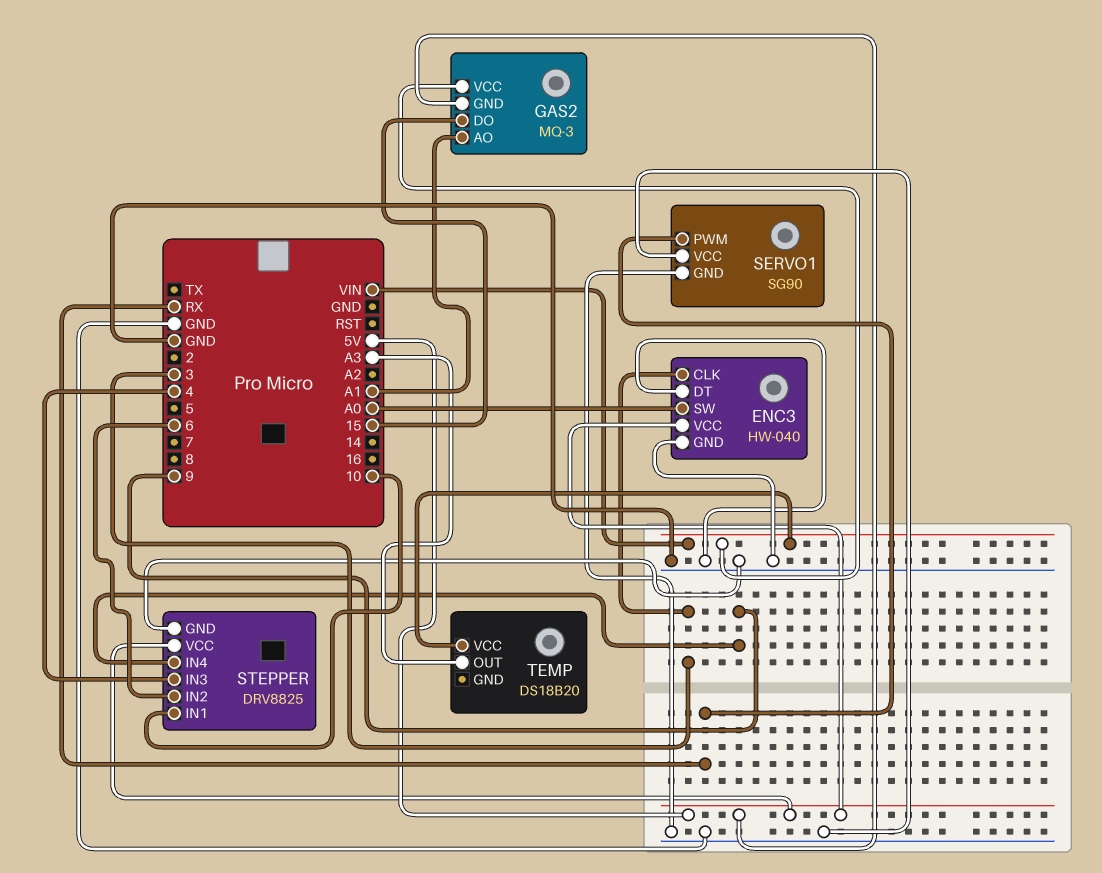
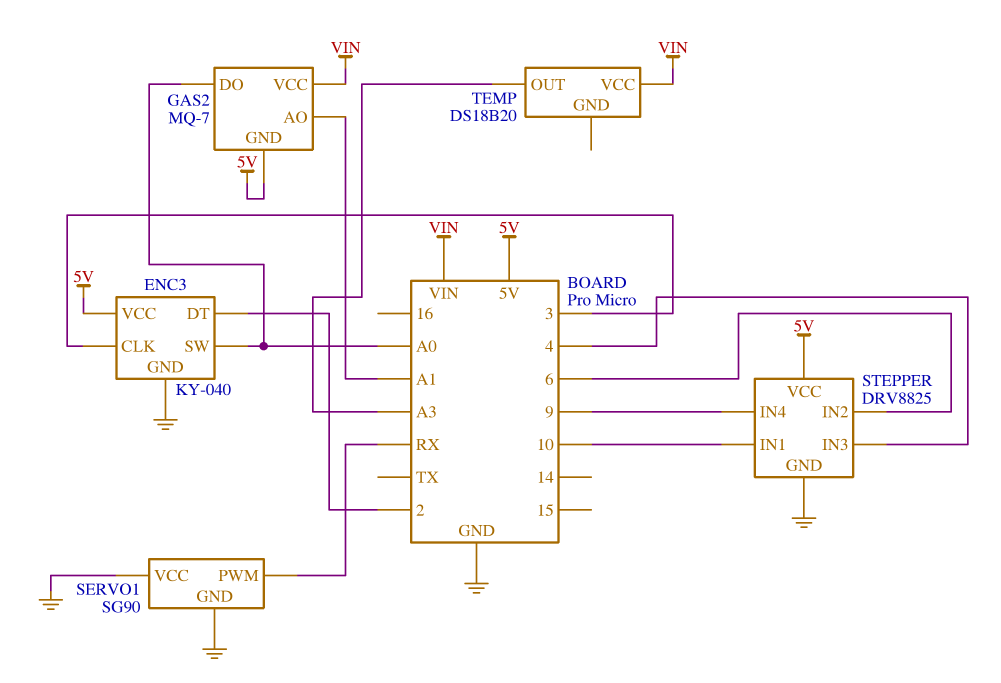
ENC3: HW-040 -> KY-040
ENC3 pin DT: GND -> 2
GAS2: MQ-3 -> MQ-7
GAS2 pin DO: 15 -> A0

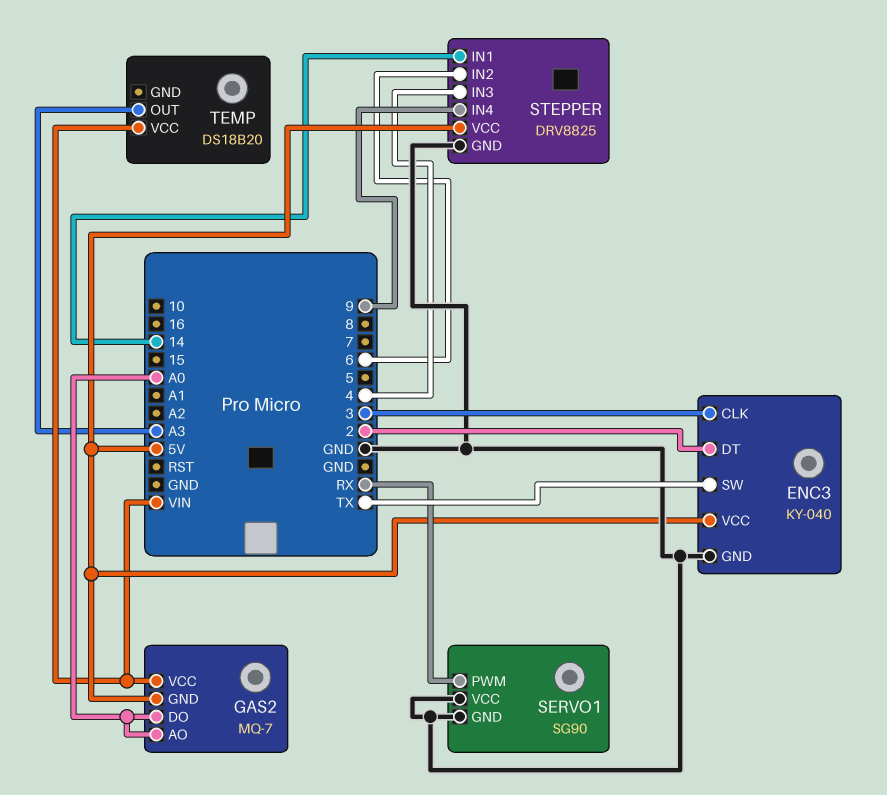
ENC3 pin SW: A0 -> TX
GAS2 pin AO: A1 -> A0
STEPPER pin IN1: 10 -> 14

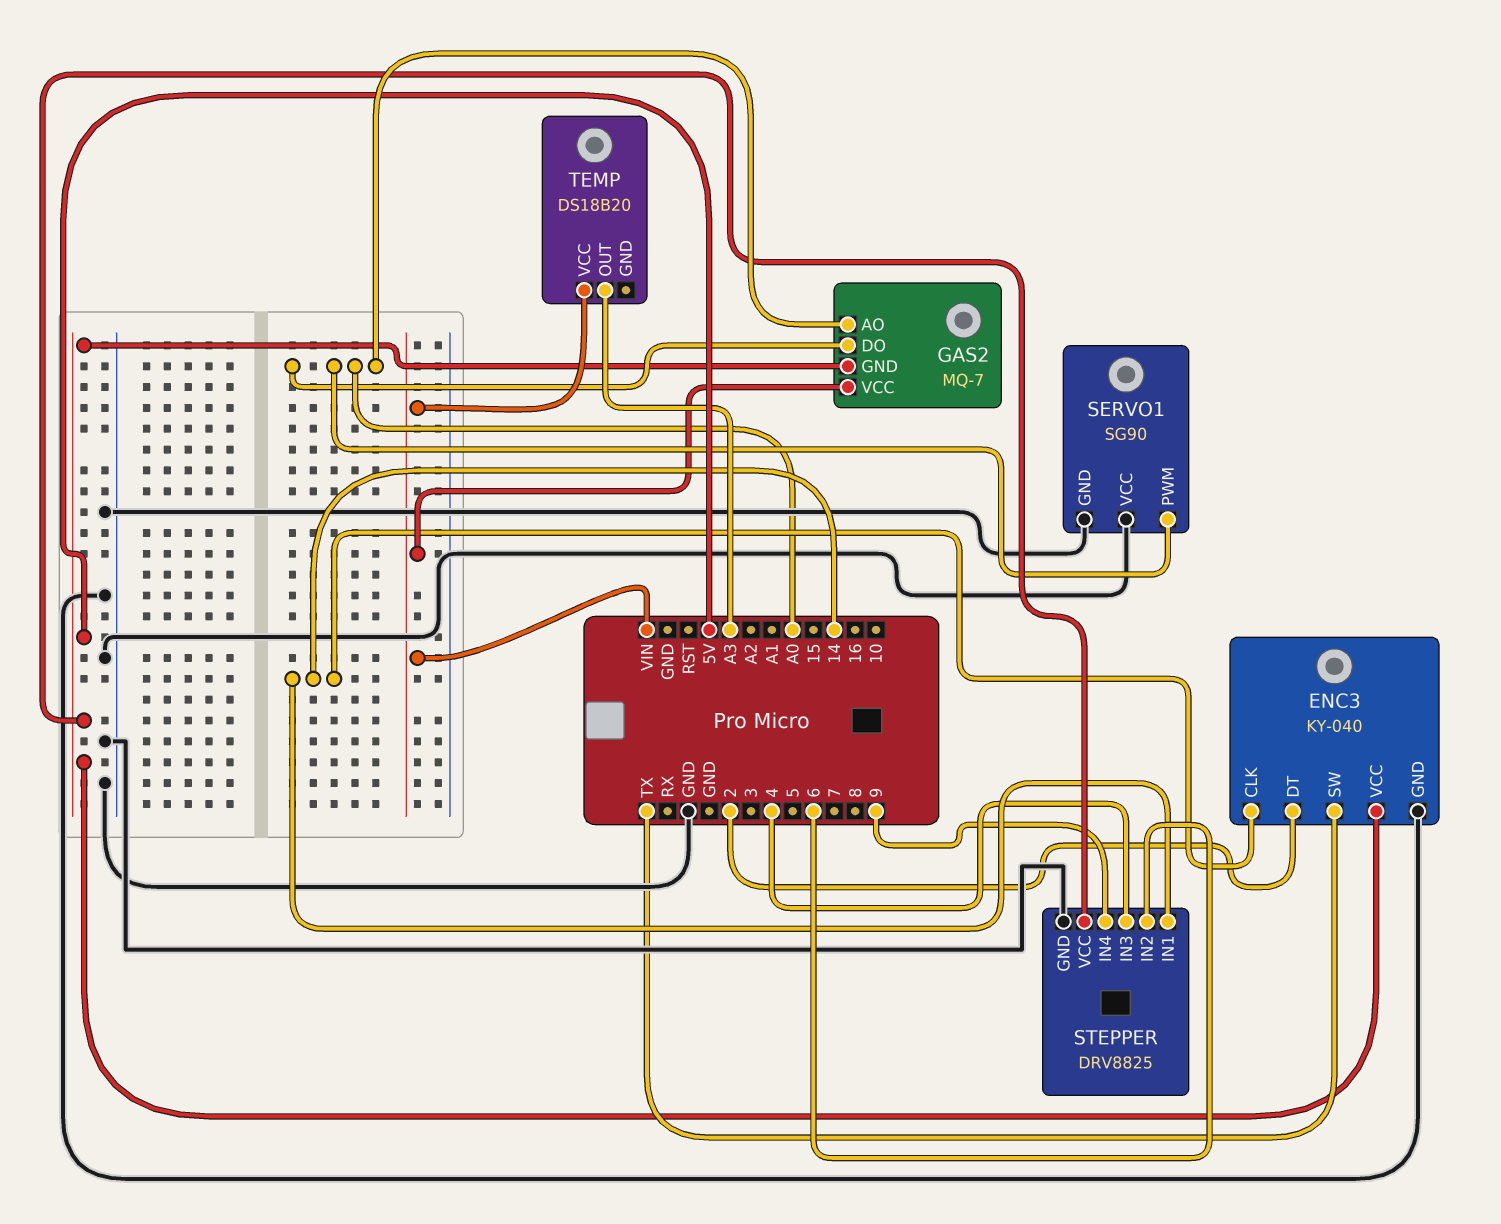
ENC3 pin CLK: 3 -> 14
SERVO1 pin PWM: RX -> A0

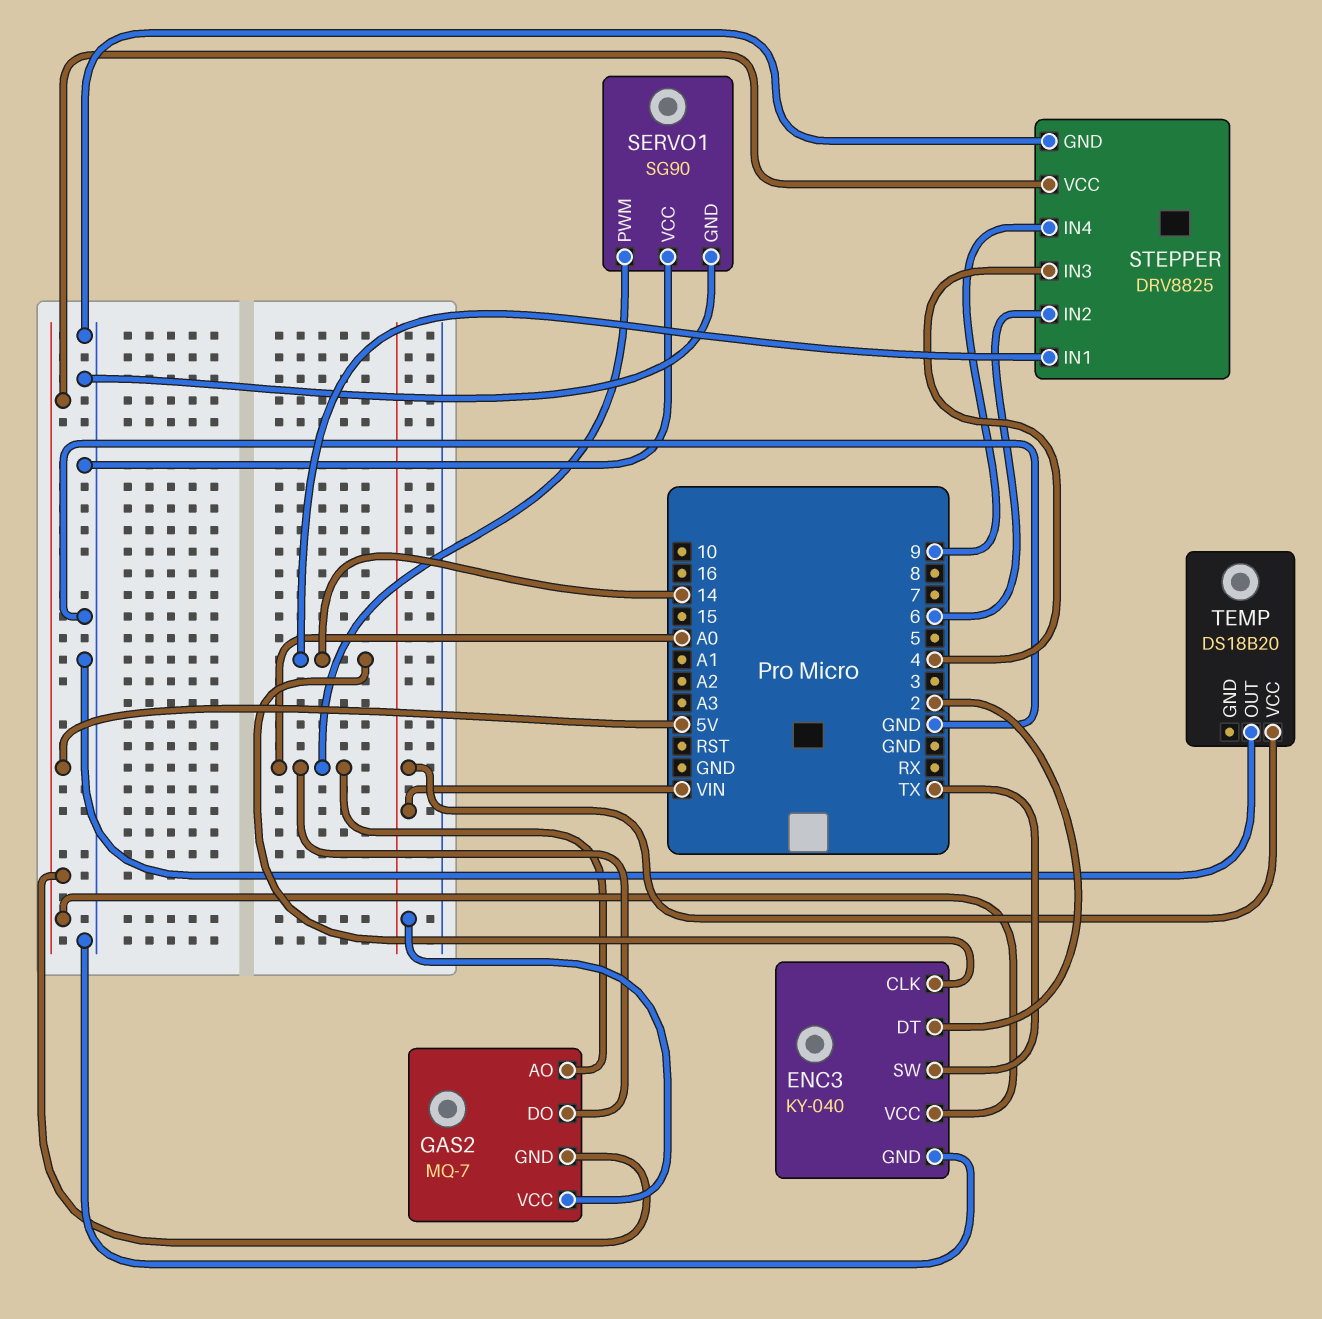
TEMP pin OUT: A3 -> GND

